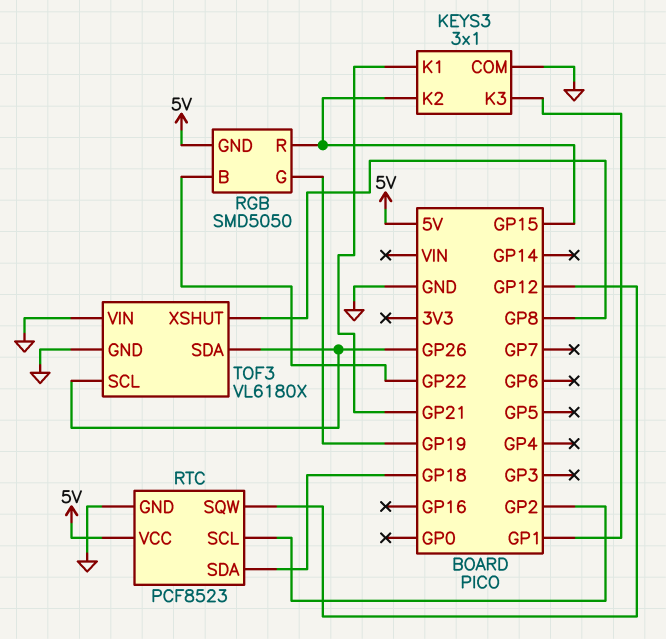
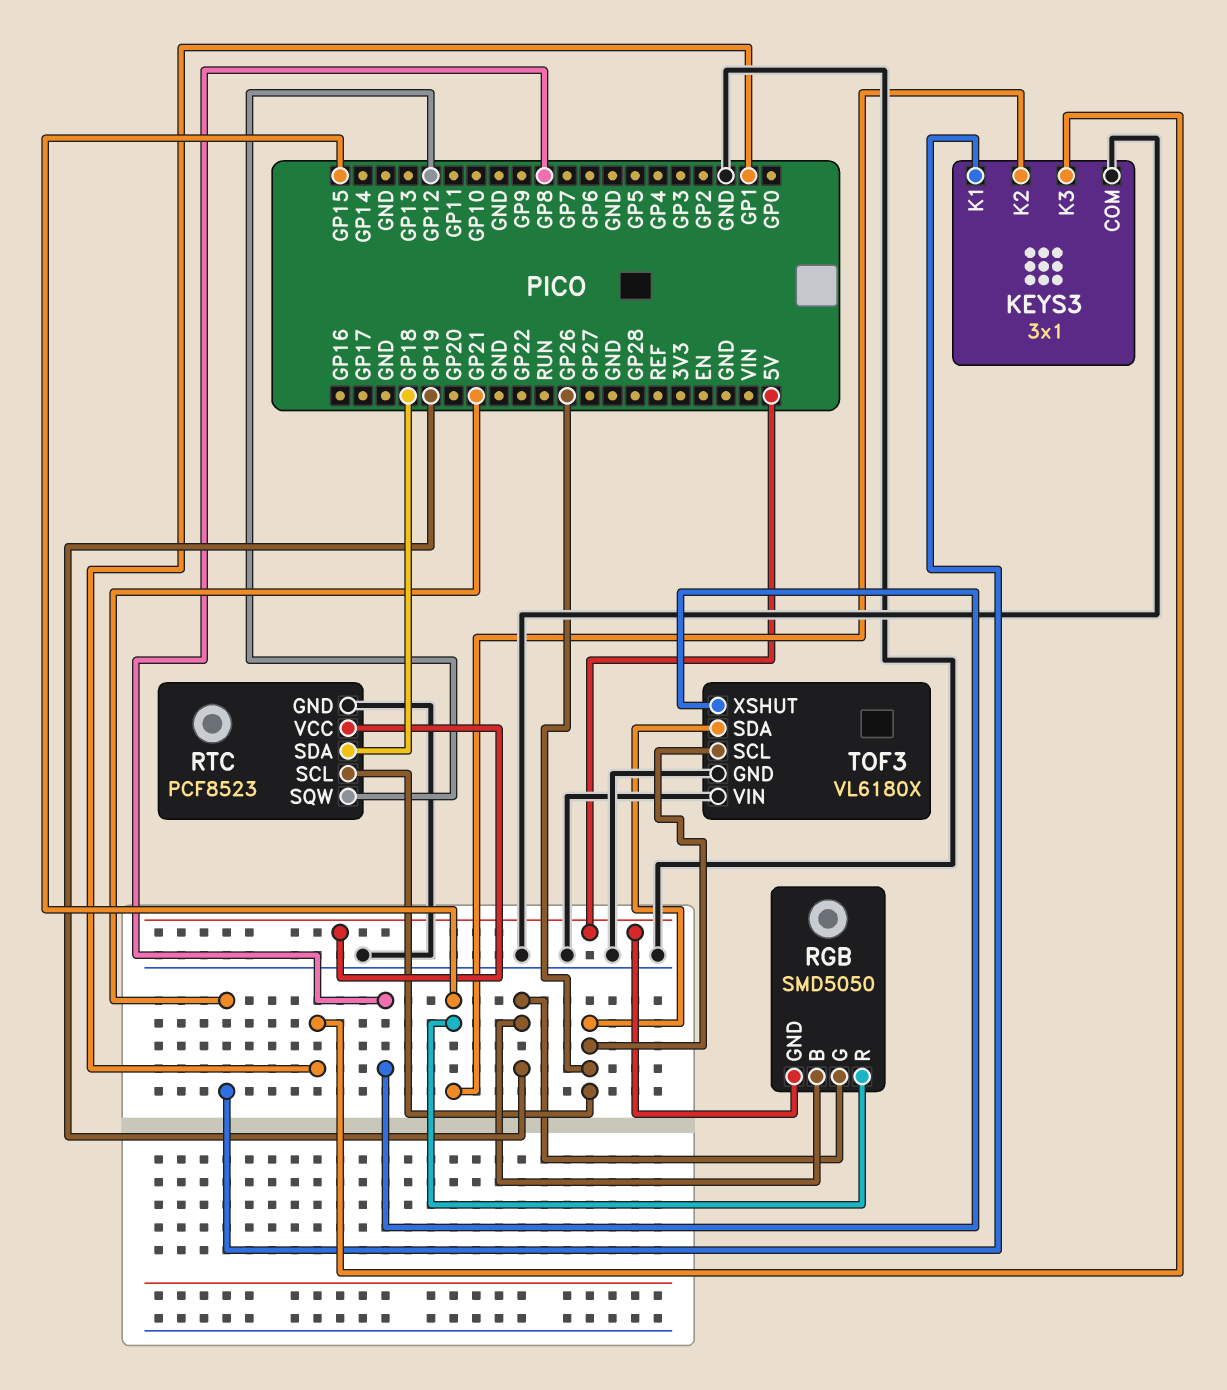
RGB pin B: GP22 -> GP19
RTC pin SCL: GP2 -> GP26

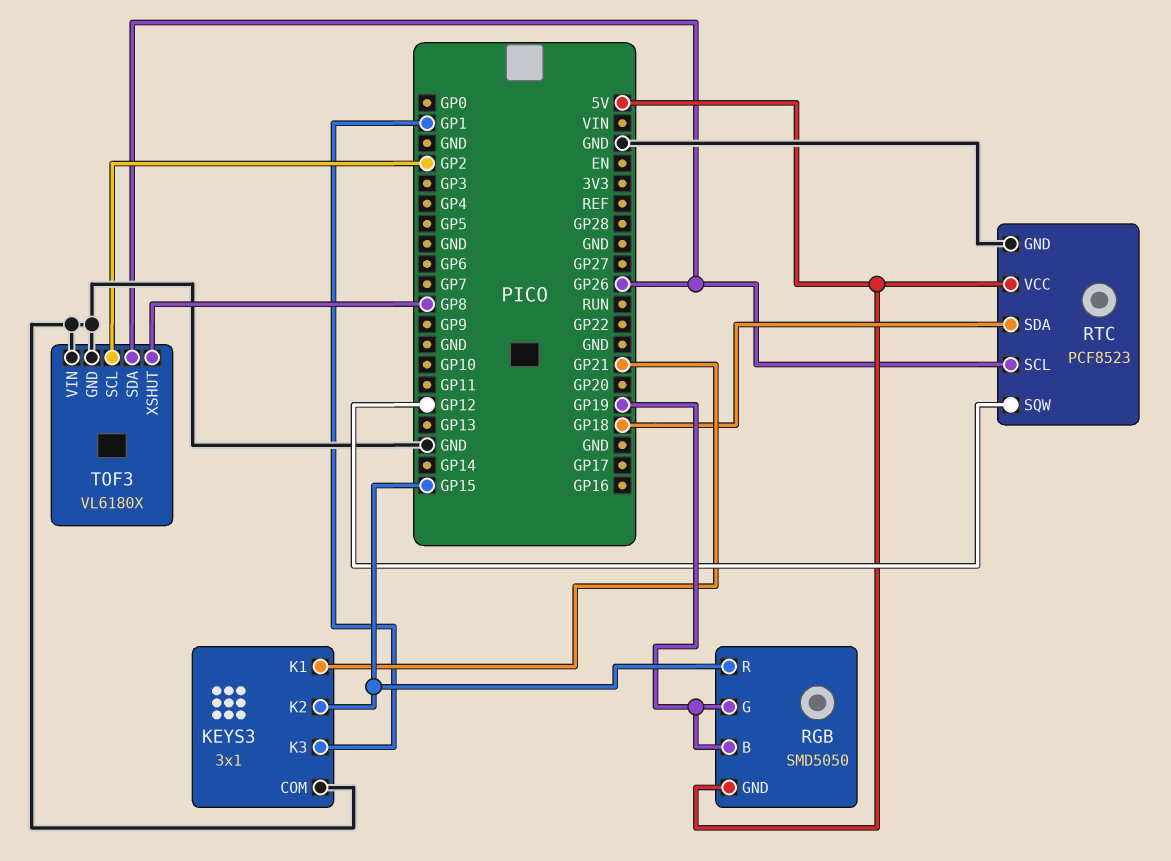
TOF3 pin SCL: GP26 -> GP2

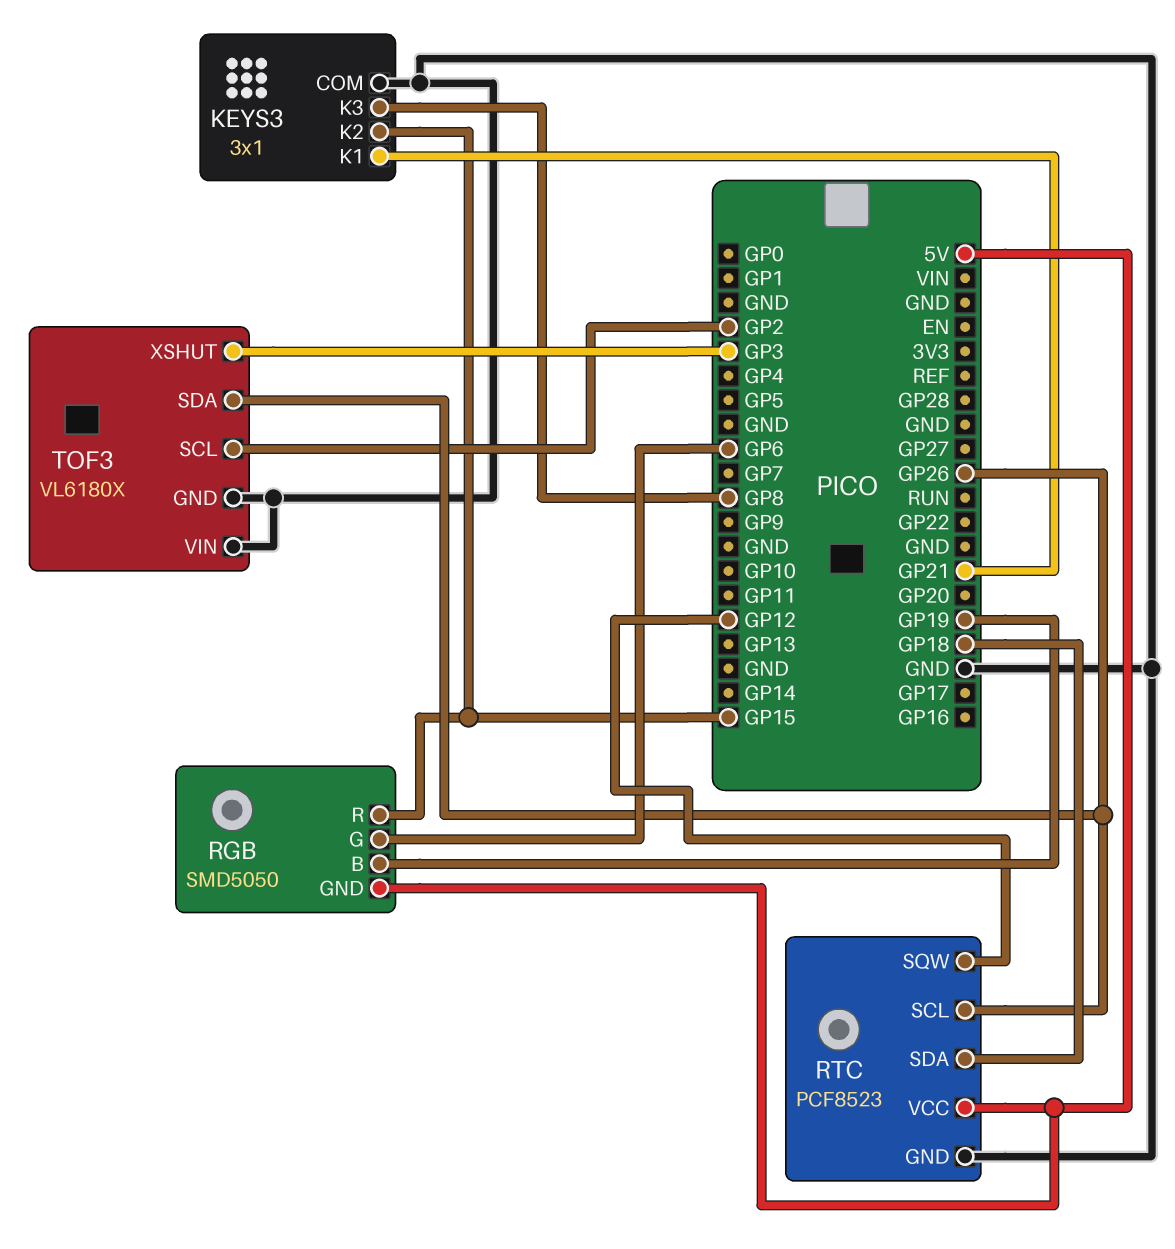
KEYS3 pin K3: GP1 -> GP8
RGB pin G: GP19 -> GP6
TOF3 pin XSHUT: GP8 -> GP3

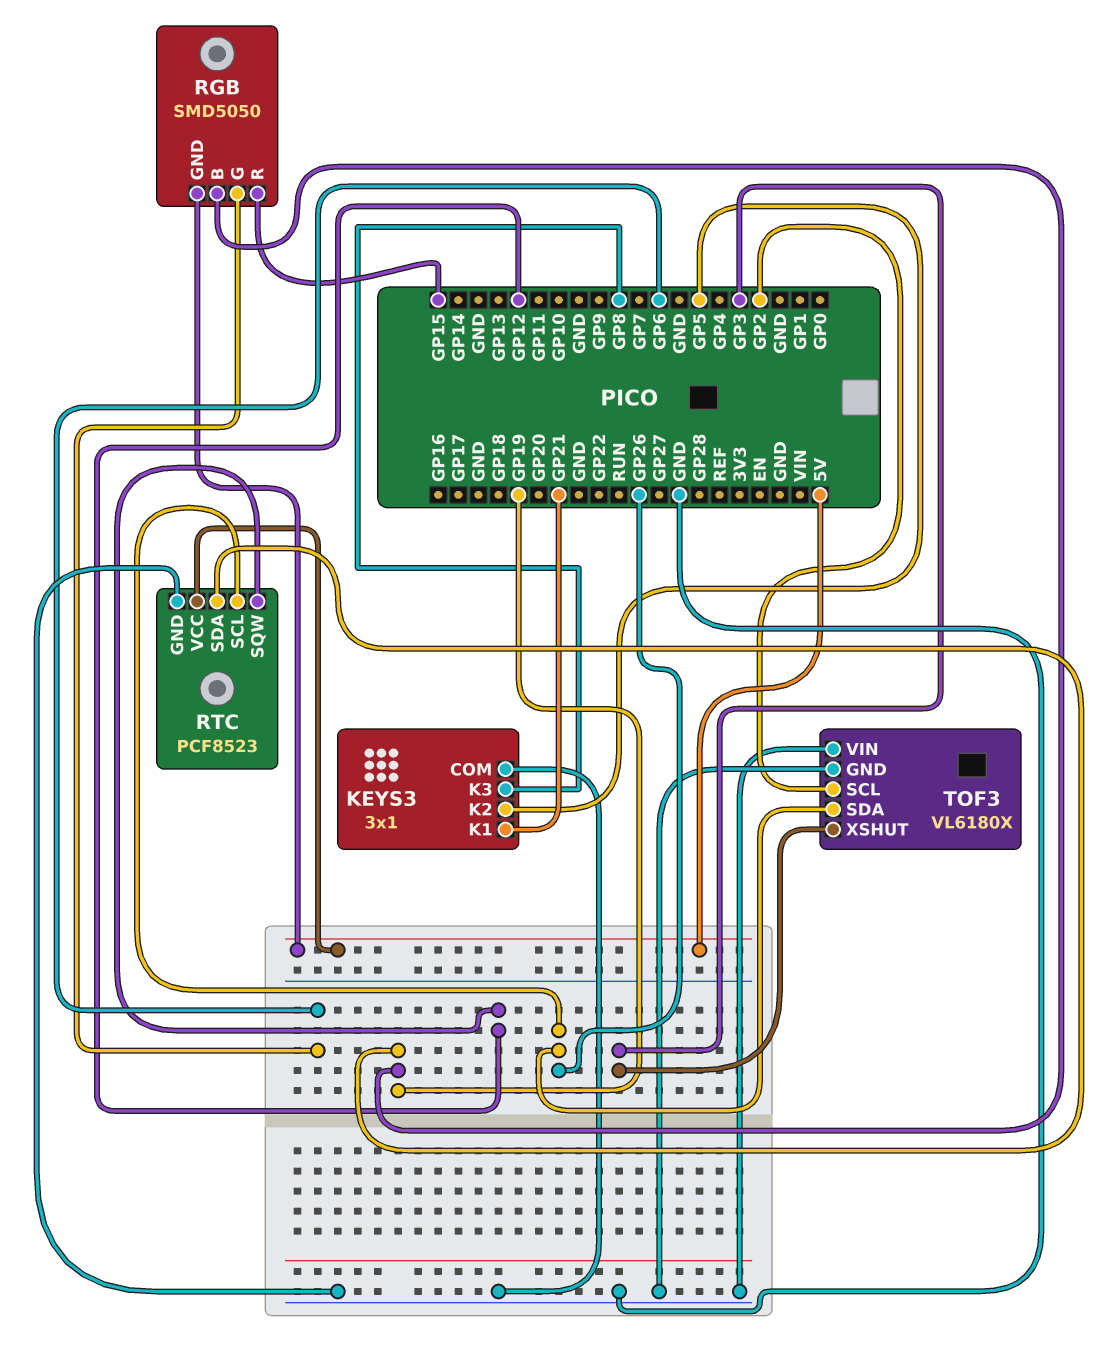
KEYS3 pin K2: GP15 -> GP5
RTC pin SDA: GP18 -> GP19

